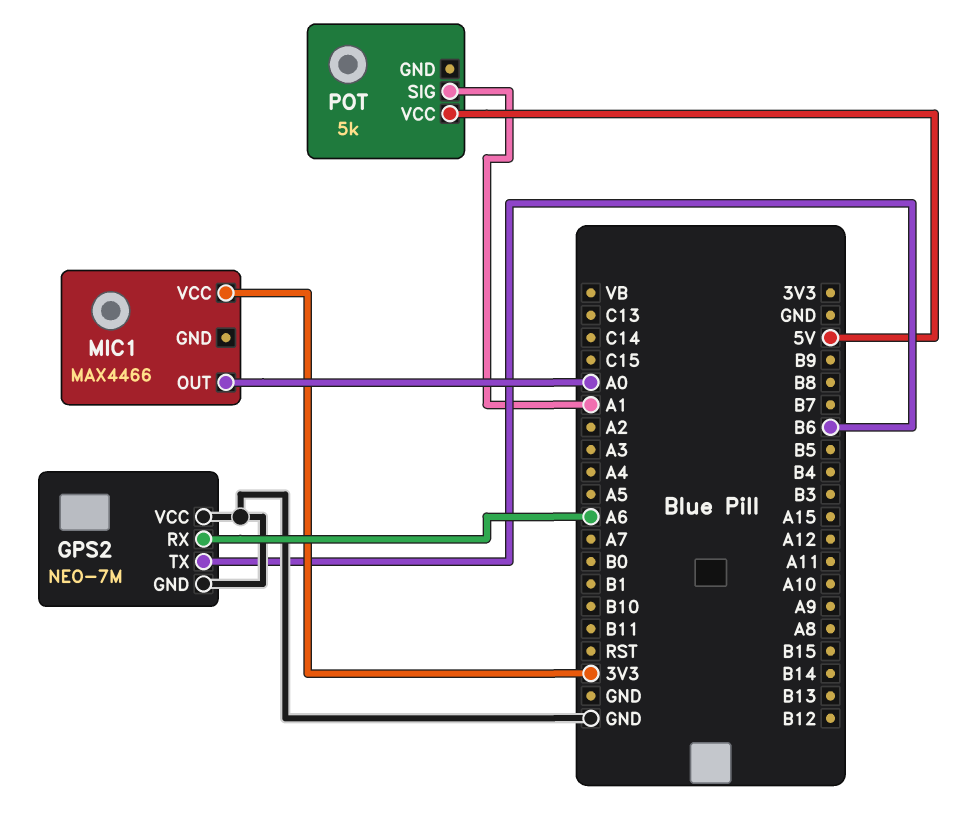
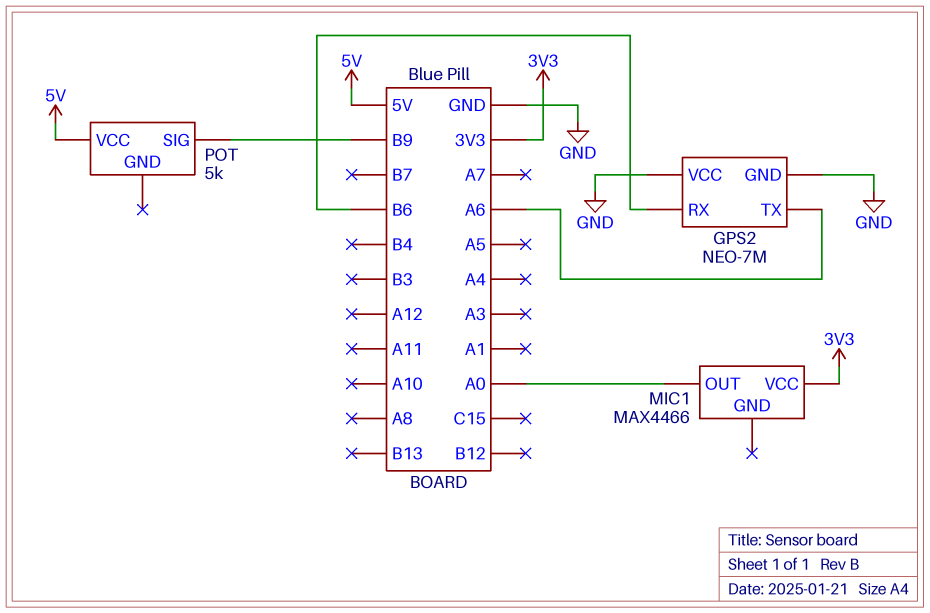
GPS2 pin RX: A6 -> B6
GPS2 pin TX: B6 -> A6
POT pin SIG: A1 -> B9

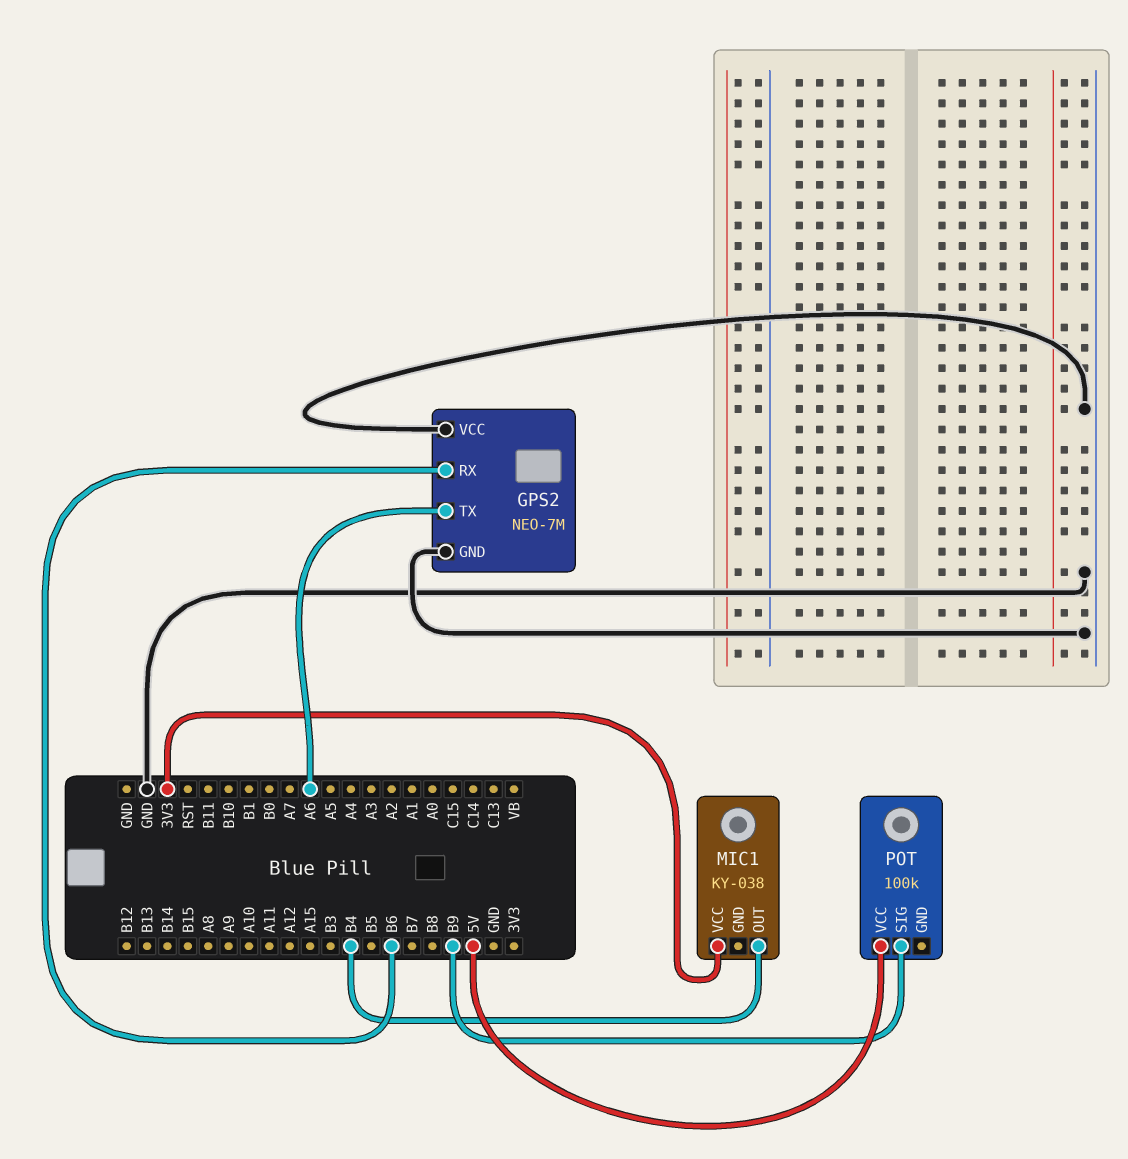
MIC1: MAX4466 -> KY-038
MIC1 pin OUT: A0 -> B4
POT: 5k -> 100k

